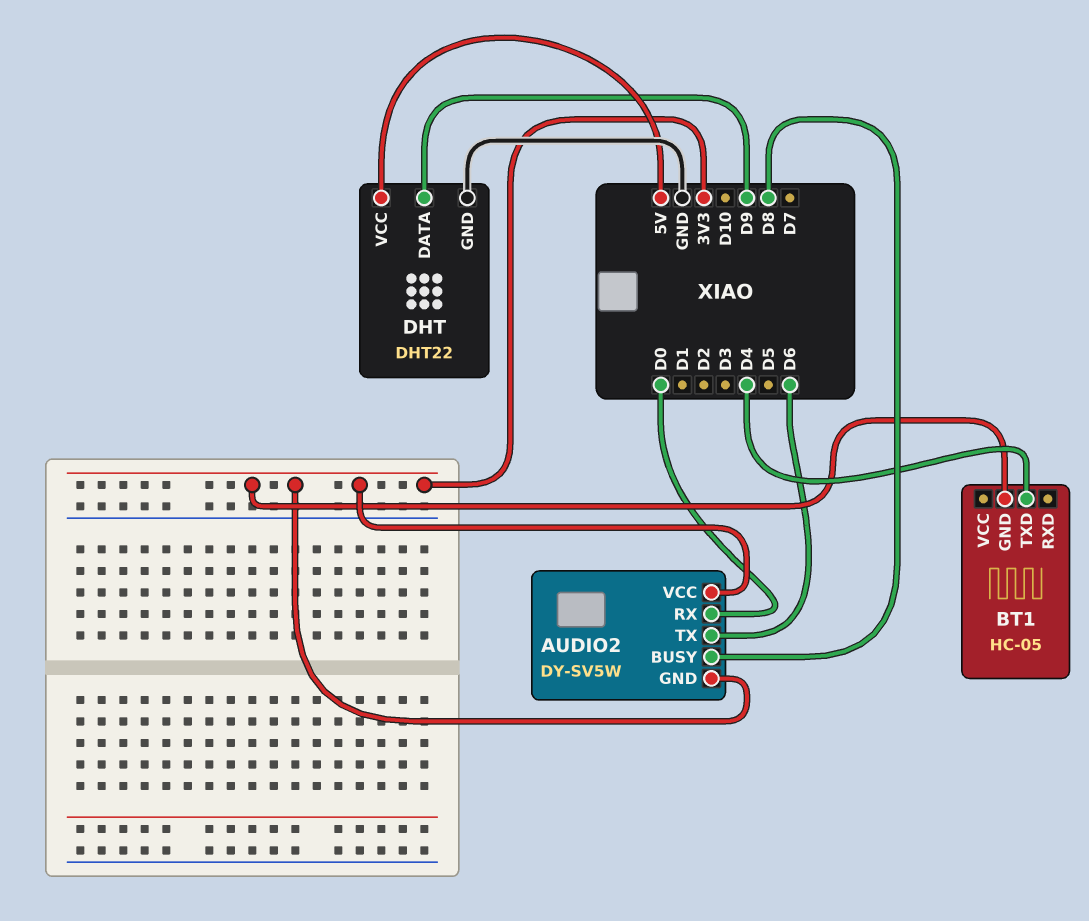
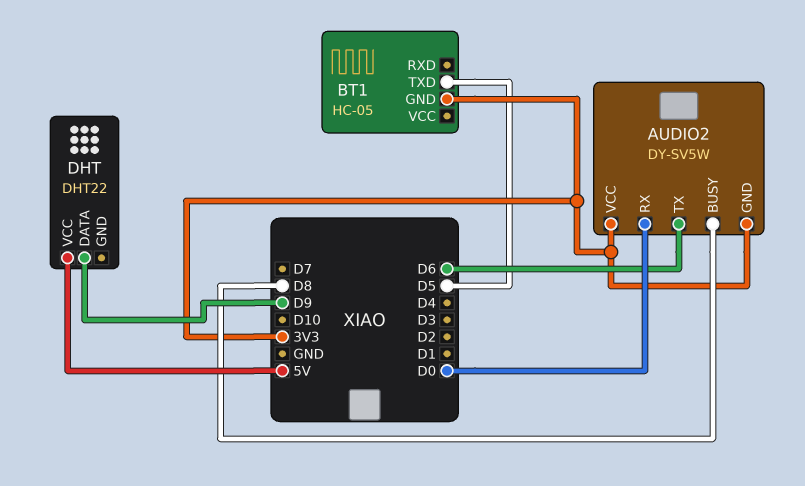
BT1 pin TXD: D4 -> D5
DHT pin GND: GND -> none

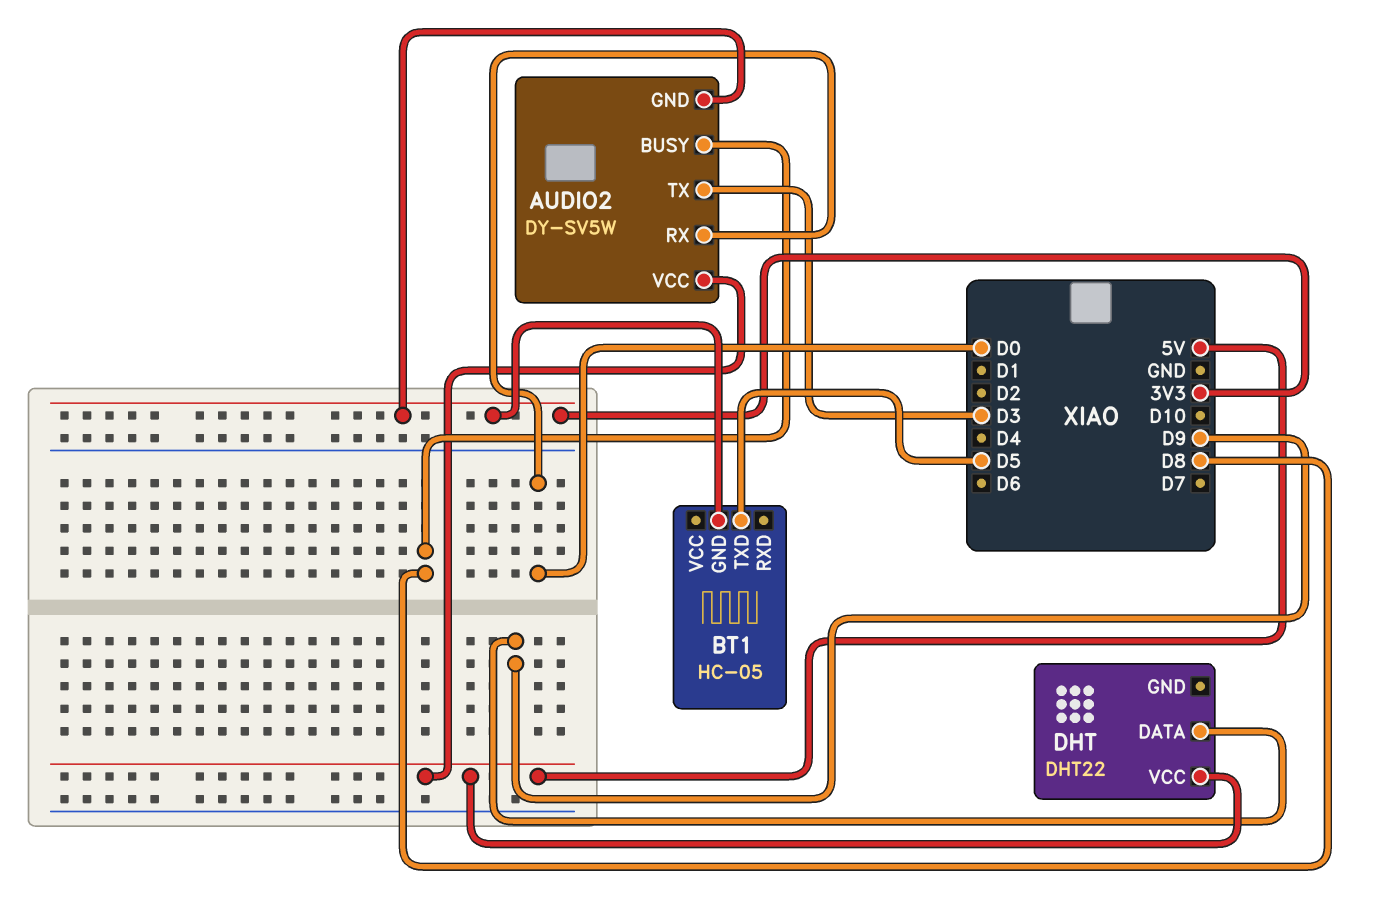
AUDIO2 pin TX: D6 -> D3
AUDIO2 pin VCC: 3V3 -> 5V

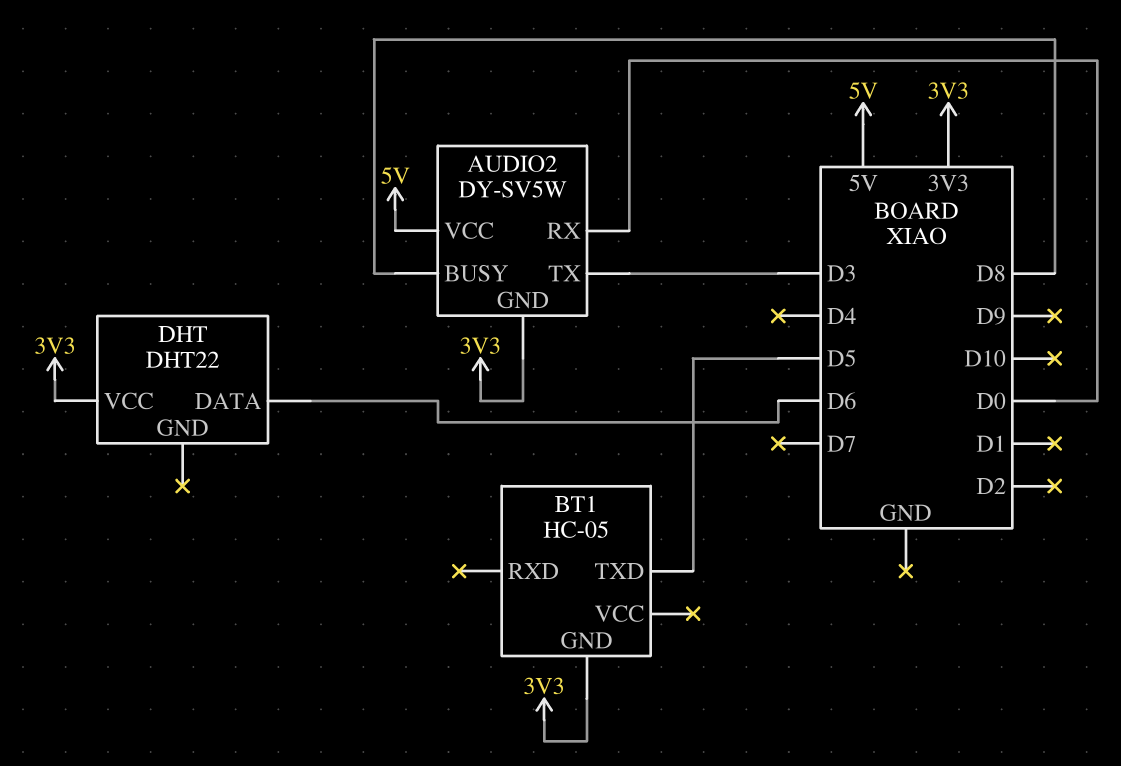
DHT pin DATA: D9 -> D6
DHT pin VCC: 5V -> 3V3

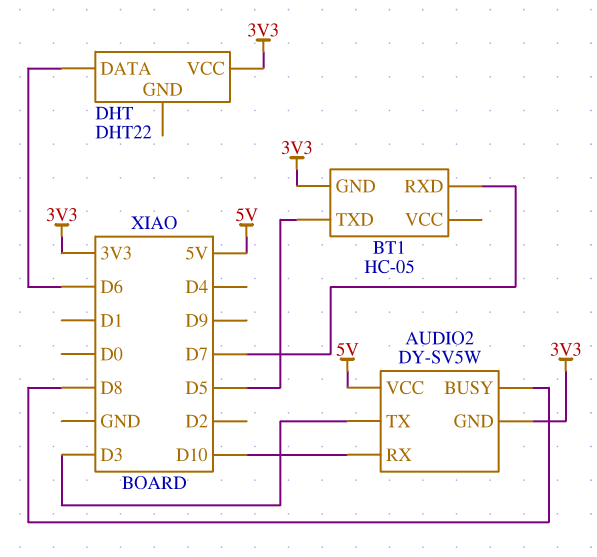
AUDIO2 pin RX: D0 -> D10
BT1 pin RXD: none -> D7

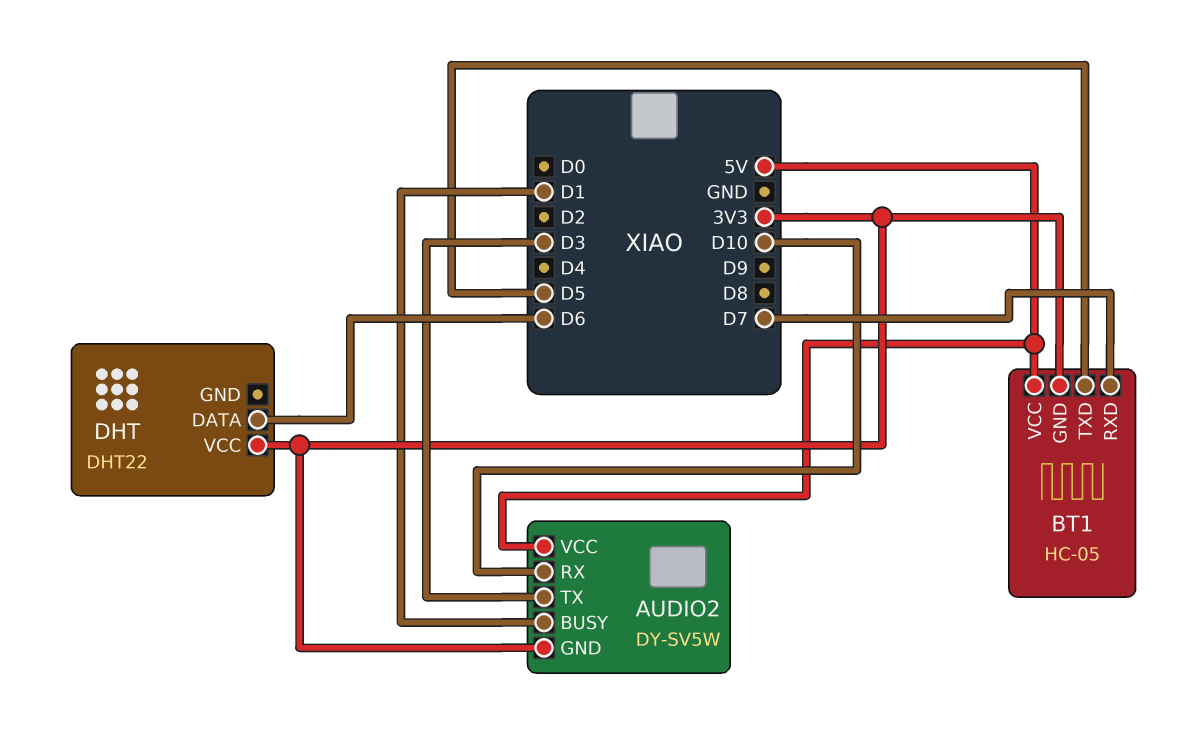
AUDIO2 pin BUSY: D8 -> D1
BT1 pin VCC: none -> 5V

